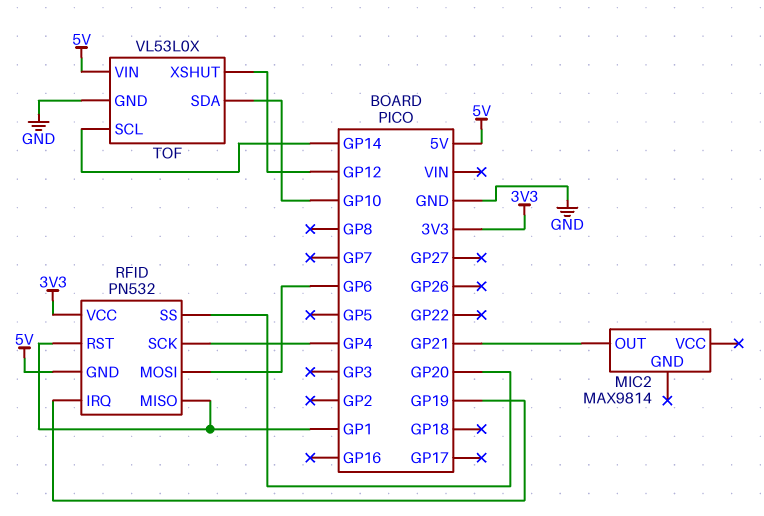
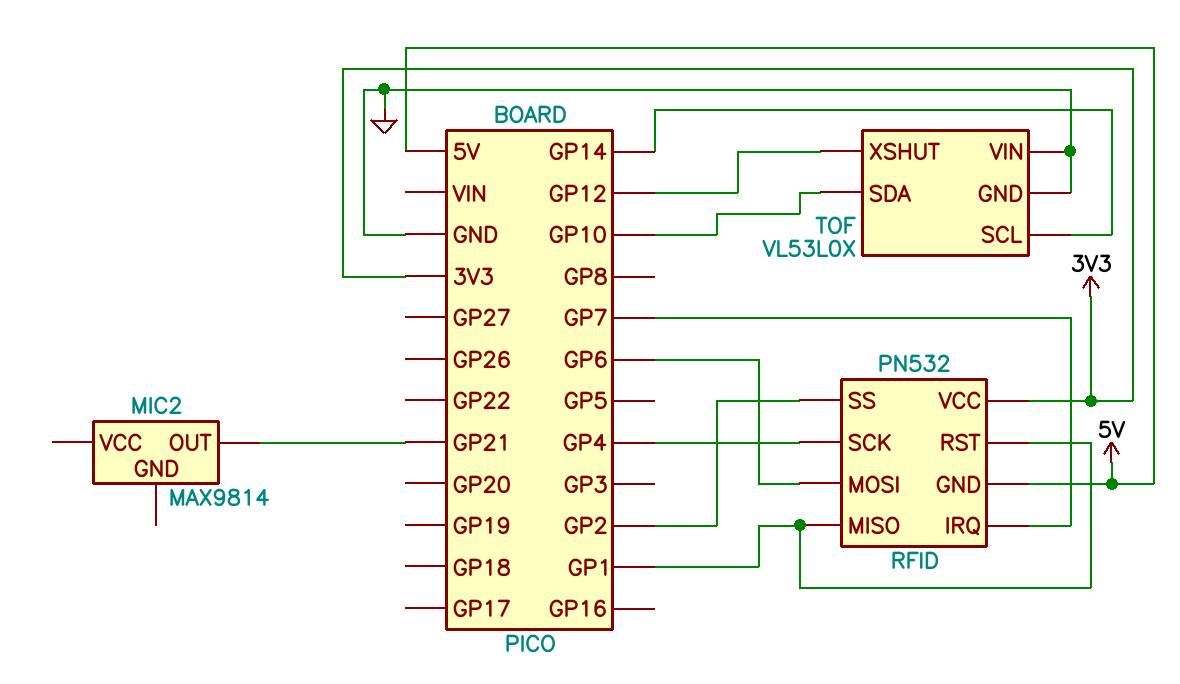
RFID pin IRQ: GP19 -> GP7
RFID pin SS: GP20 -> GP2
TOF pin VIN: 5V -> GND

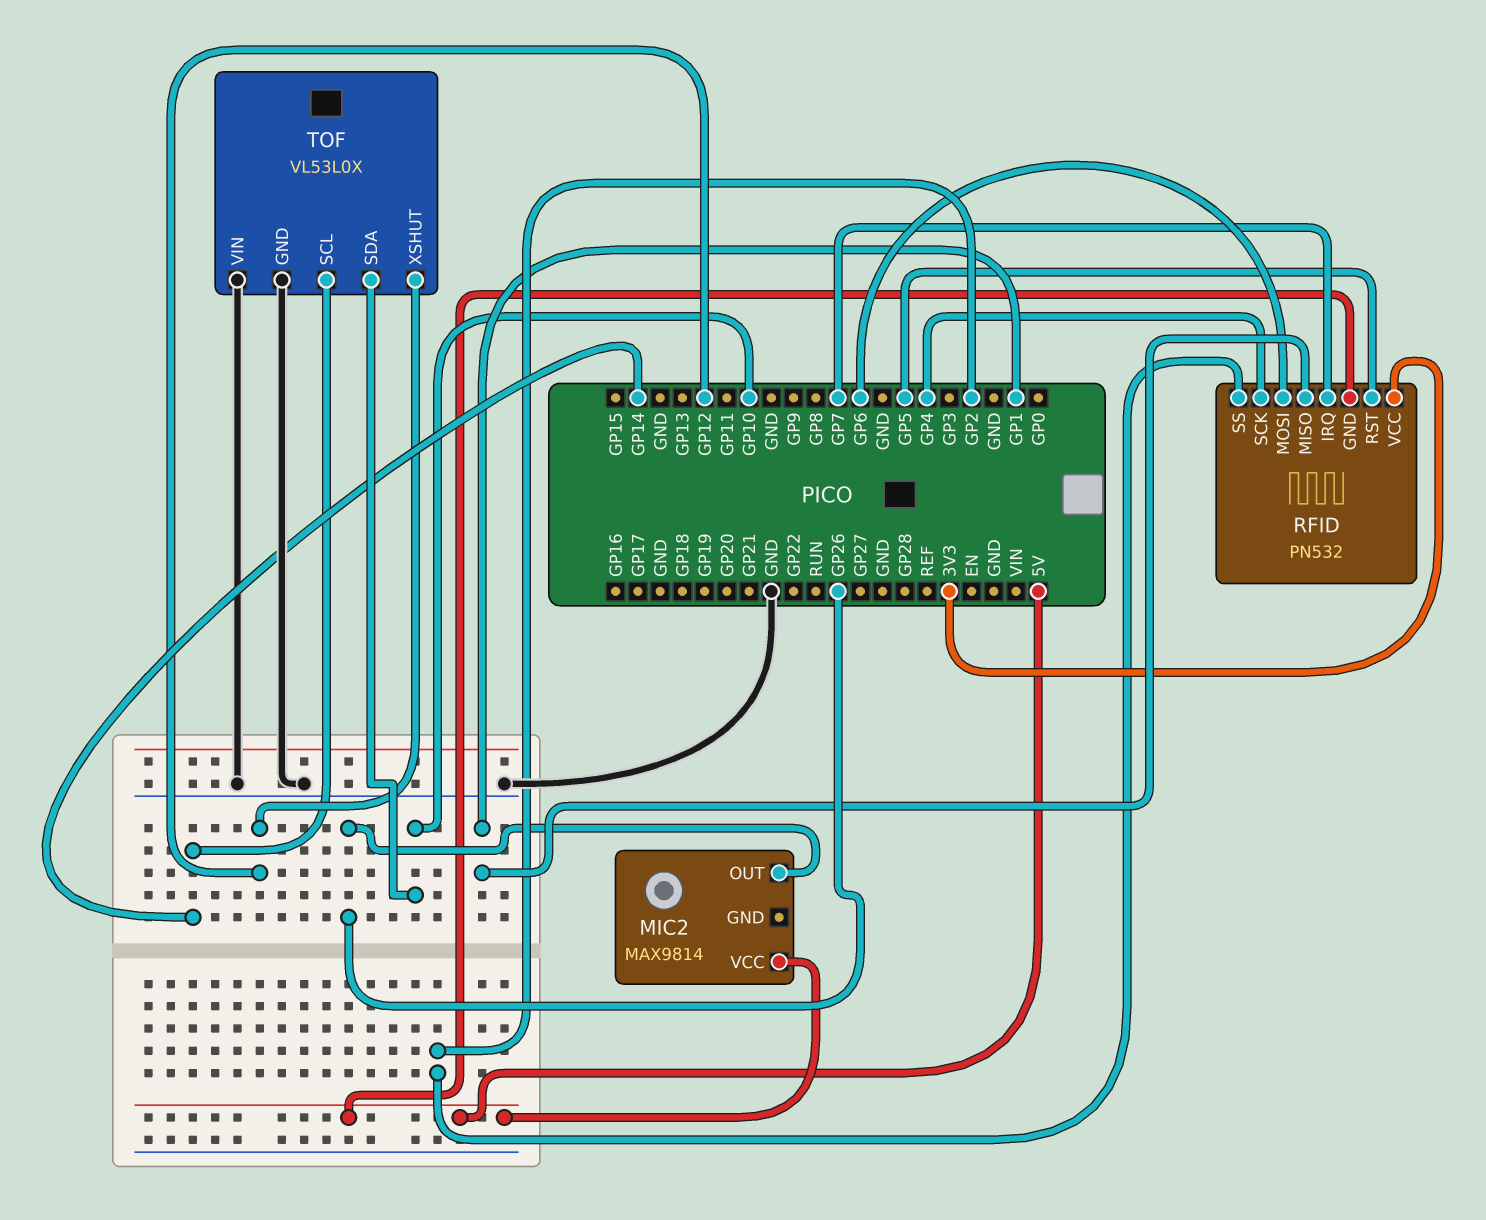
MIC2 pin OUT: GP21 -> GP26
MIC2 pin VCC: none -> 5V
RFID pin RST: GP1 -> GP5

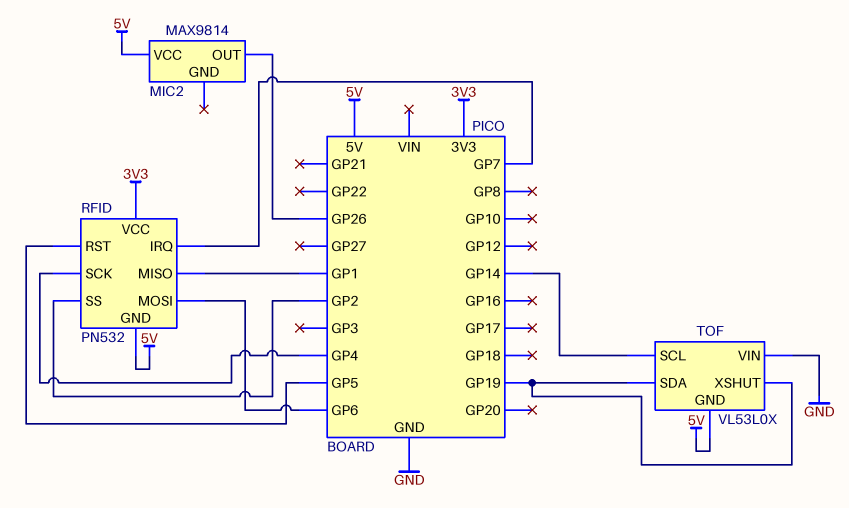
TOF pin GND: GND -> 5V
TOF pin SDA: GP10 -> GP19
TOF pin XSHUT: GP12 -> GP19

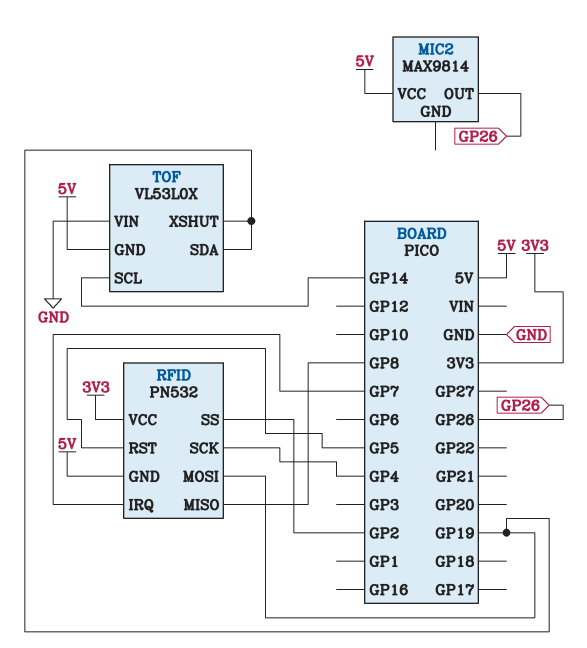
RFID pin MISO: GP1 -> GP8
RFID pin MOSI: GP6 -> GP19

